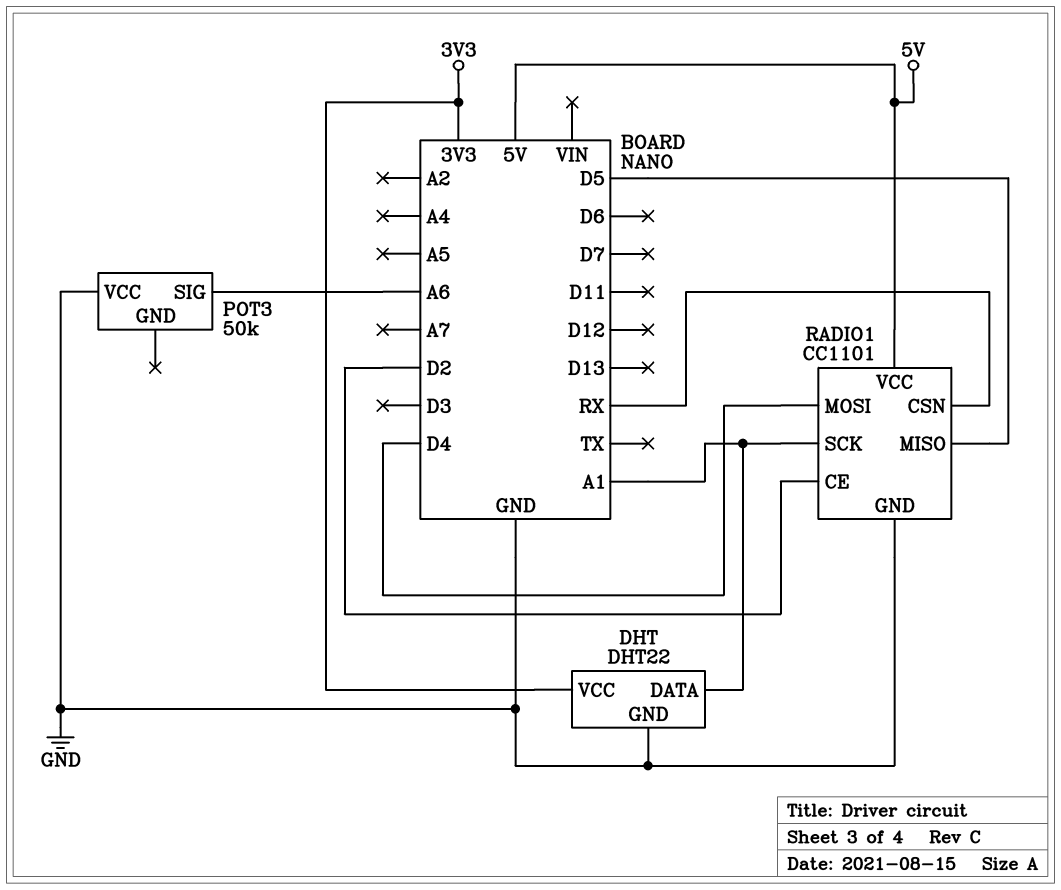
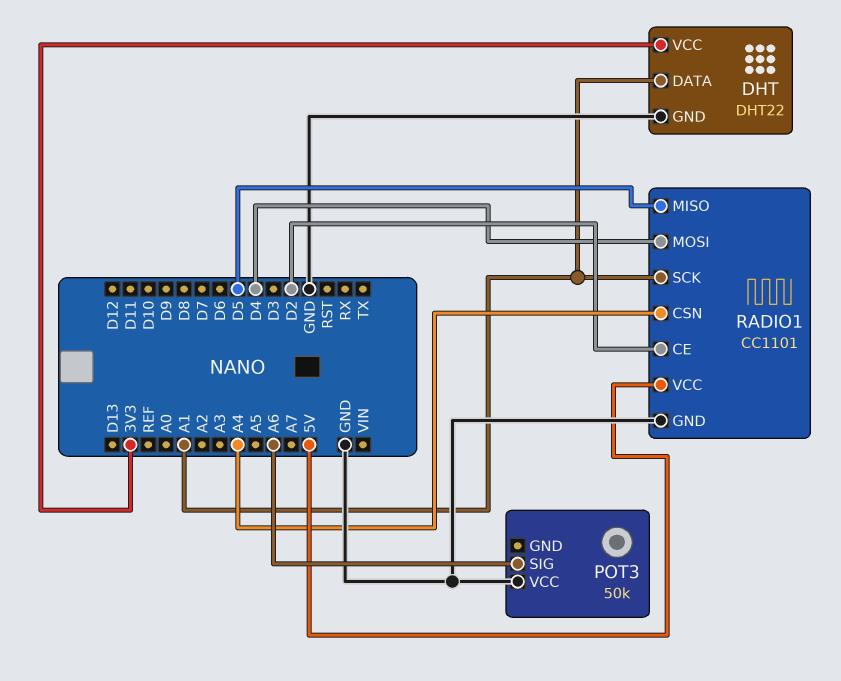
RADIO1 pin CSN: RX -> A4

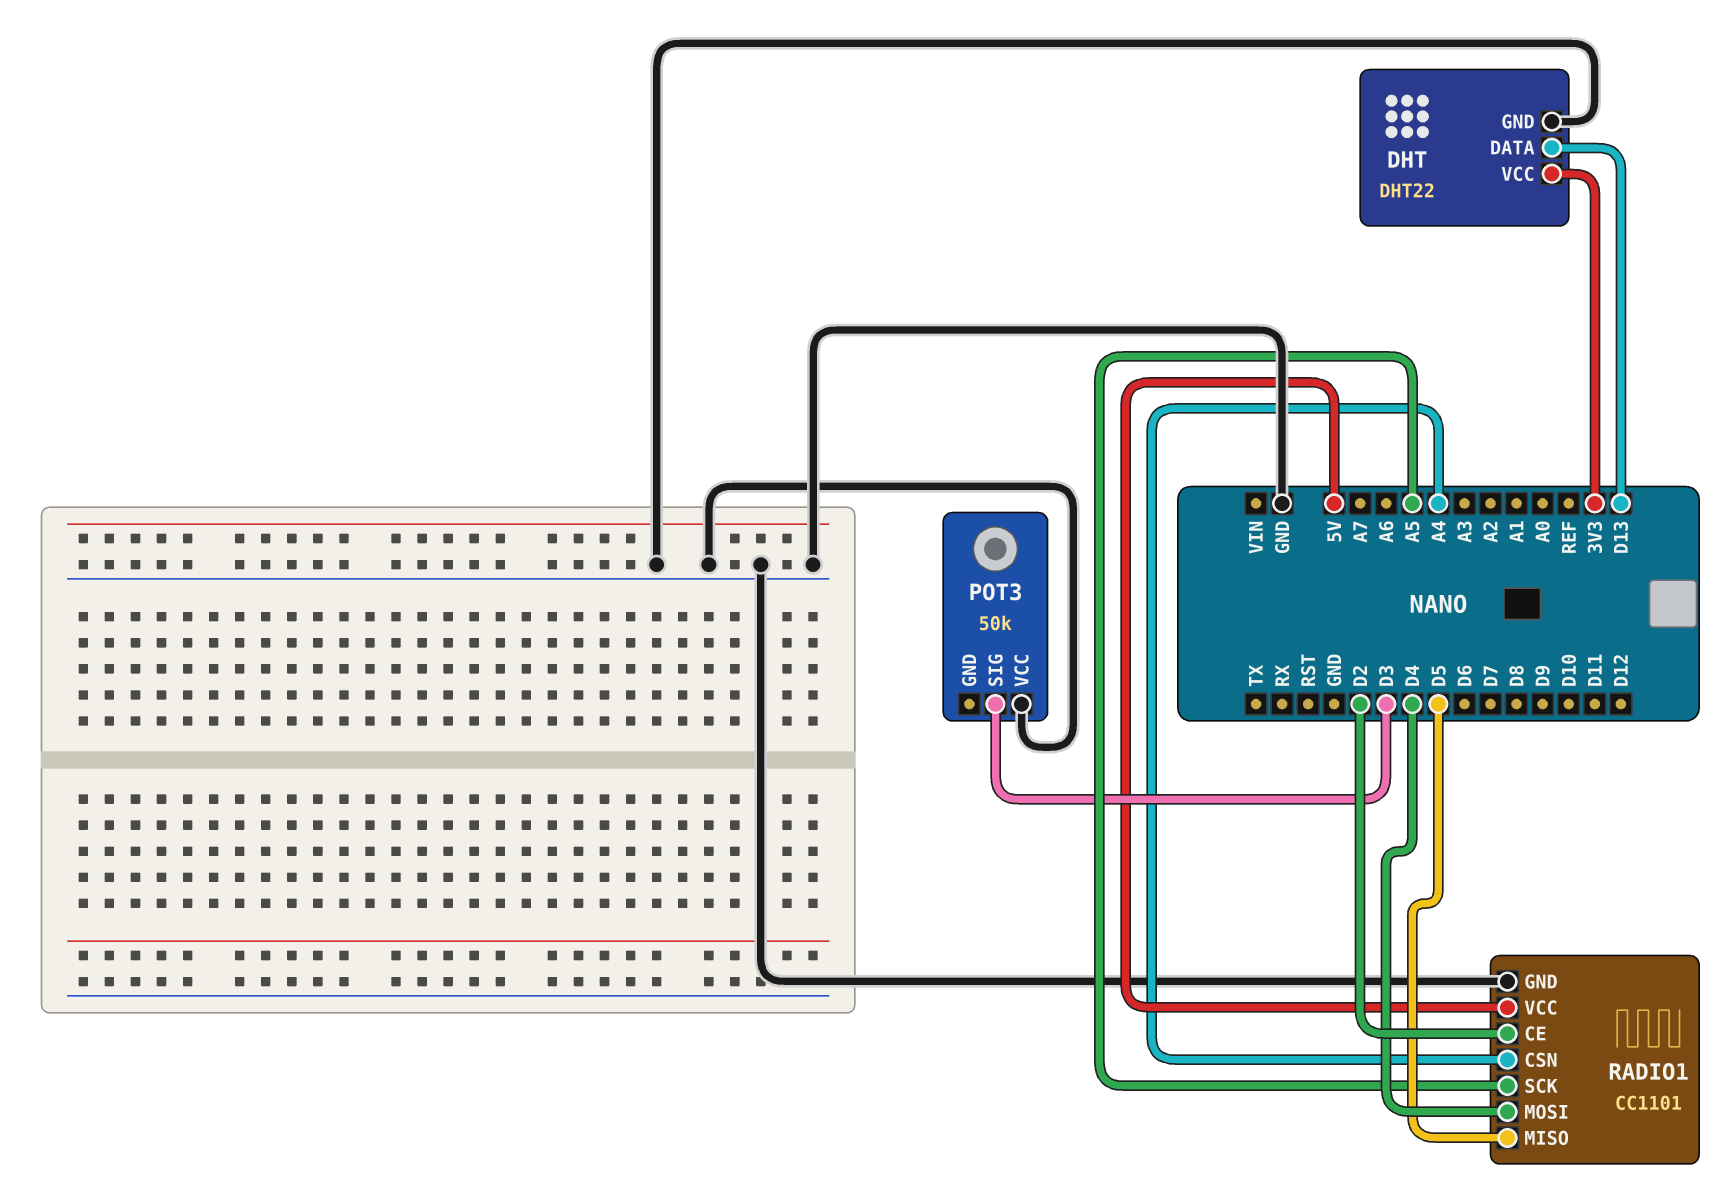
DHT pin DATA: A1 -> D13
POT3 pin SIG: A6 -> D3
RADIO1 pin SCK: A1 -> A5

